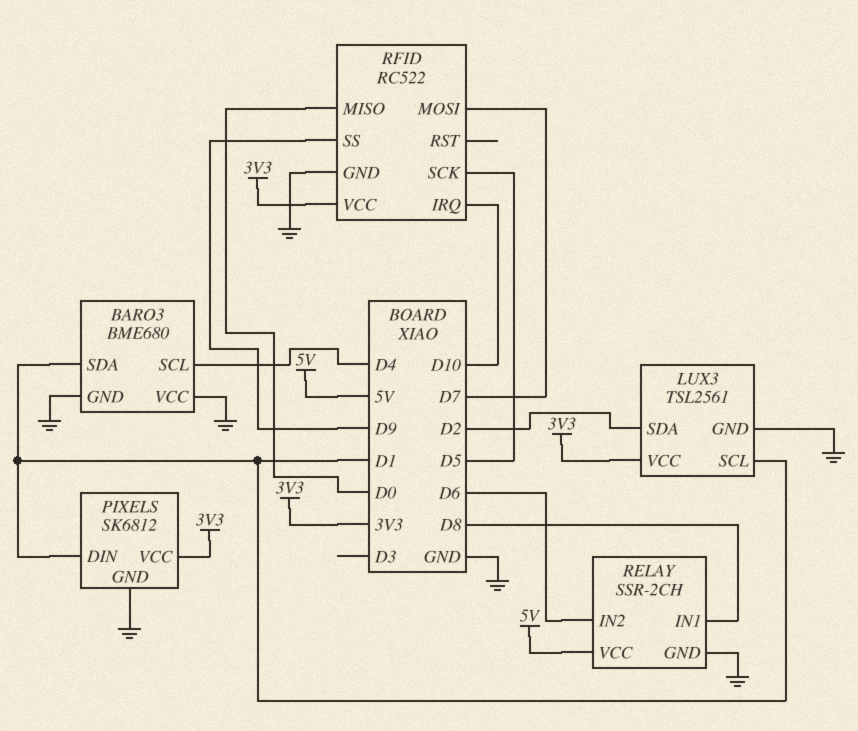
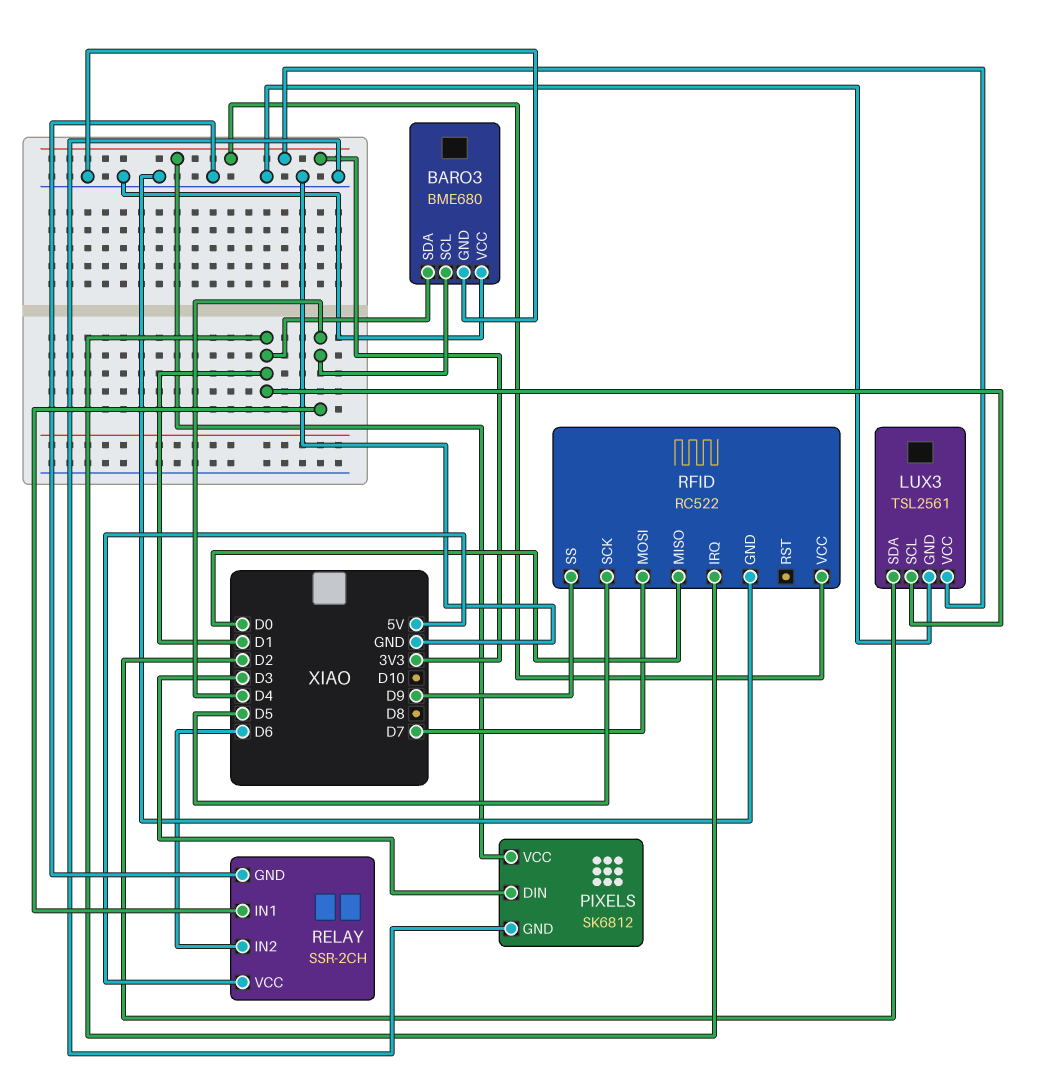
PIXELS pin DIN: D1 -> D3
RELAY pin IN1: D8 -> D4
RFID pin IRQ: D10 -> D1

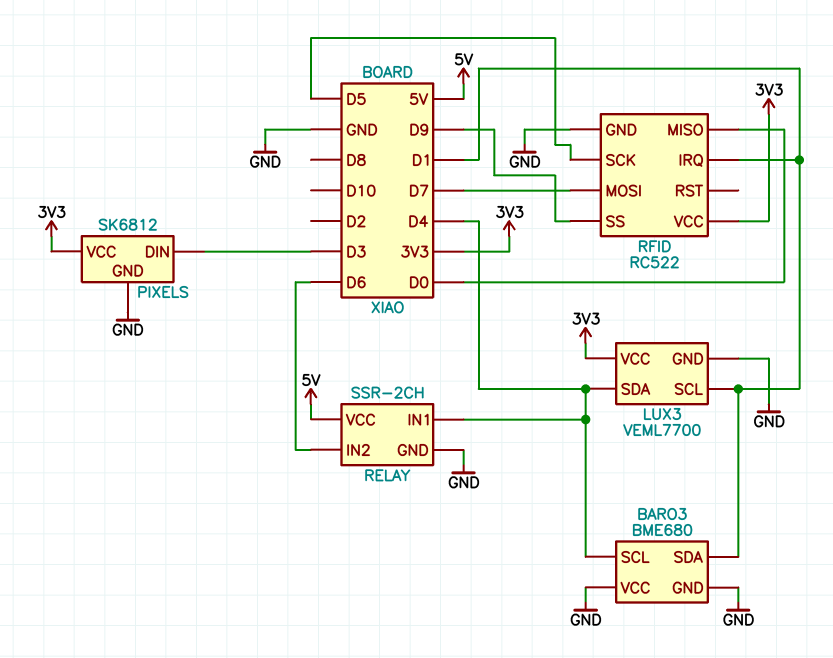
LUX3: TSL2561 -> VEML7700
LUX3 pin SDA: D2 -> D4

